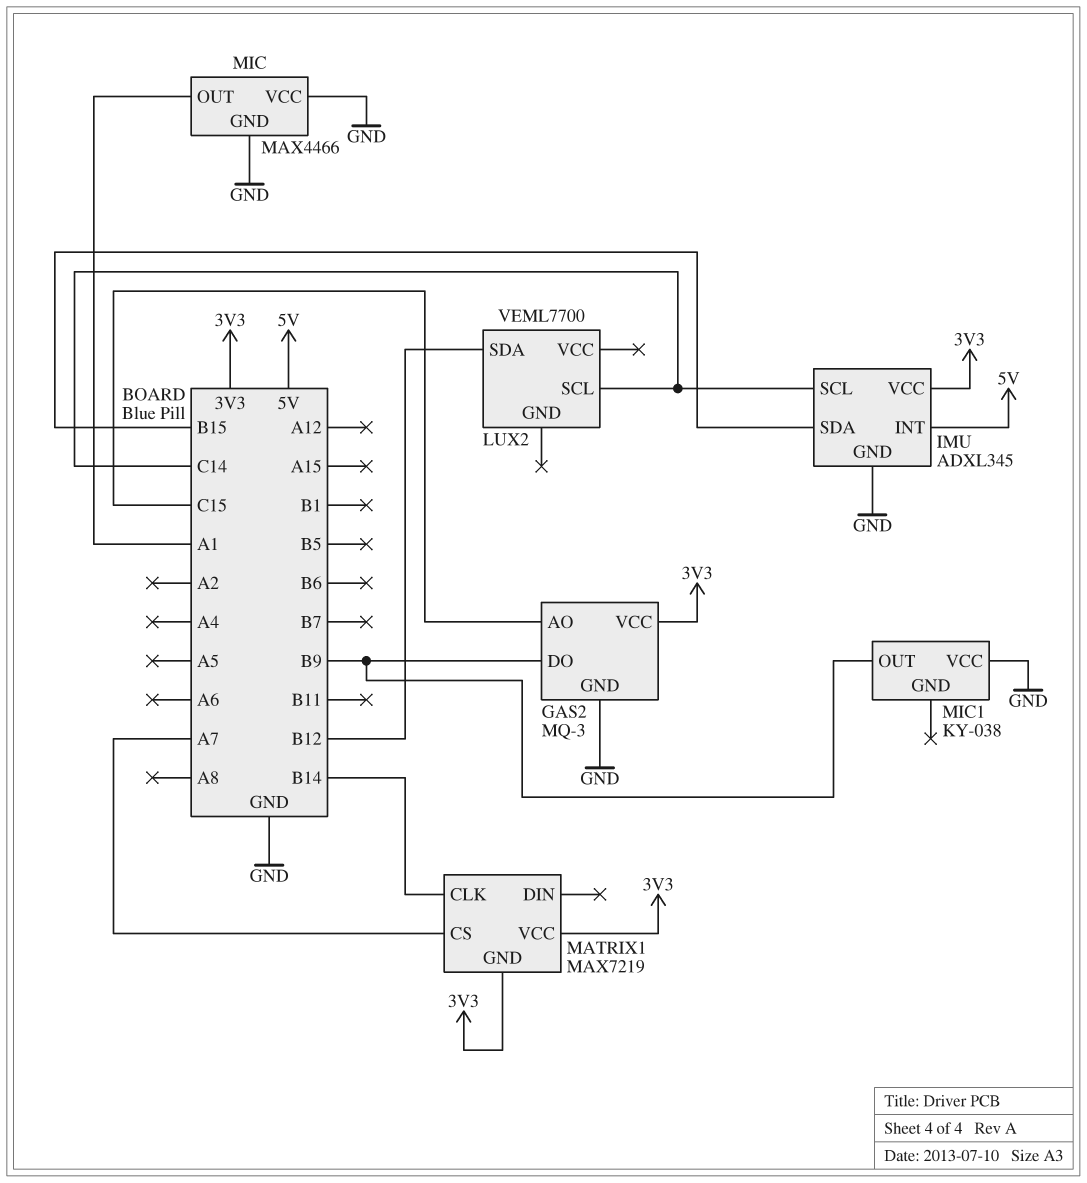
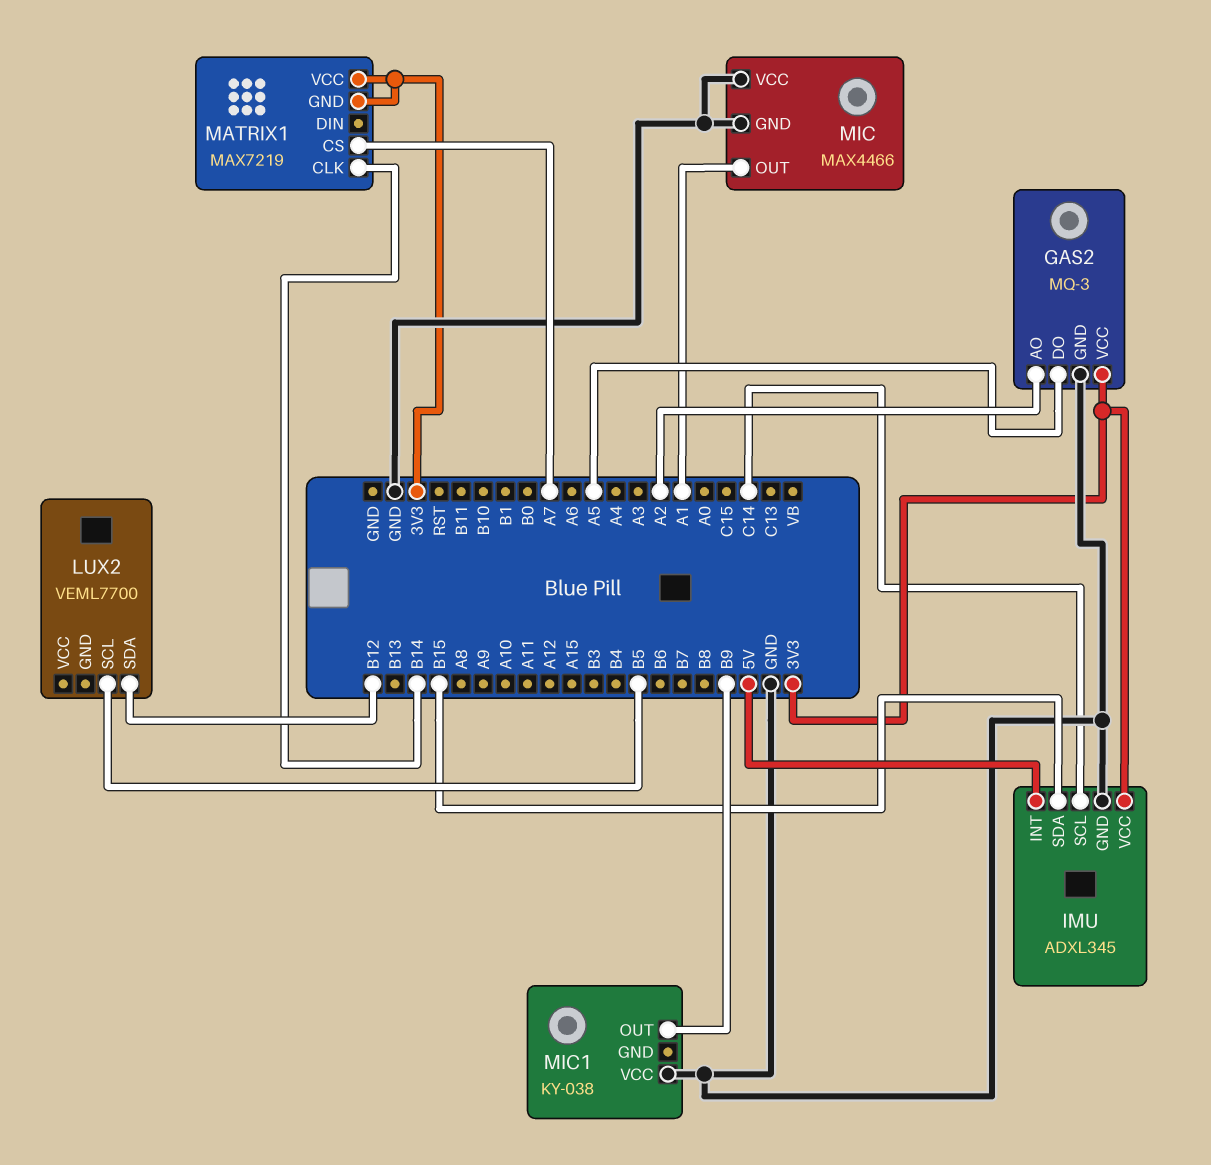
GAS2 pin AO: C15 -> A2
GAS2 pin DO: B9 -> A5
LUX2 pin SCL: C14 -> B5

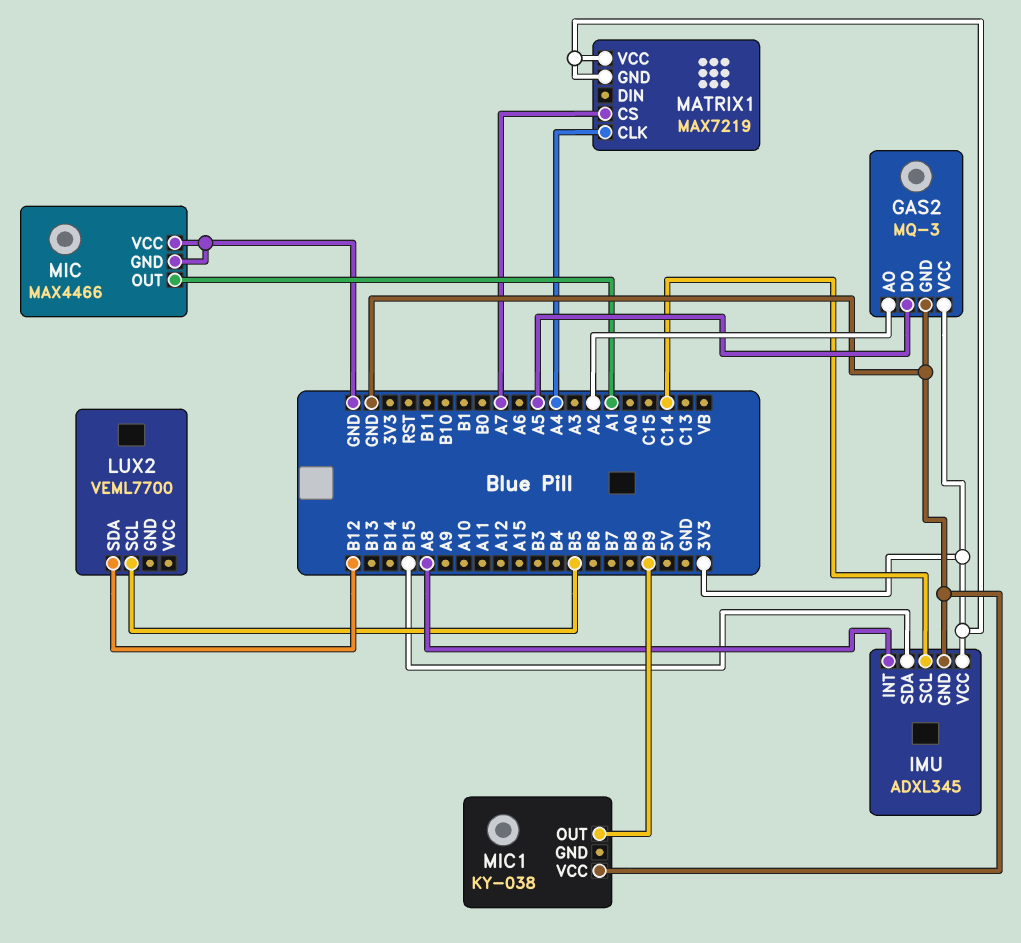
IMU pin INT: 5V -> A8
MATRIX1 pin CLK: B14 -> A4

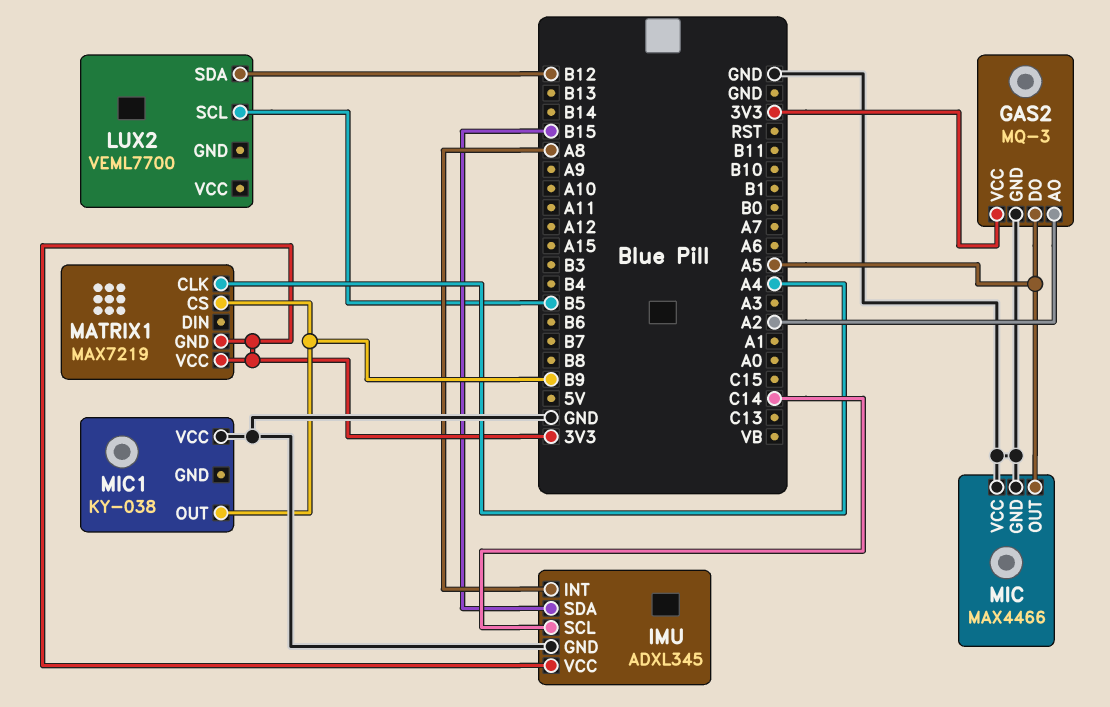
MATRIX1 pin CS: A7 -> B9
MIC pin OUT: A1 -> A5

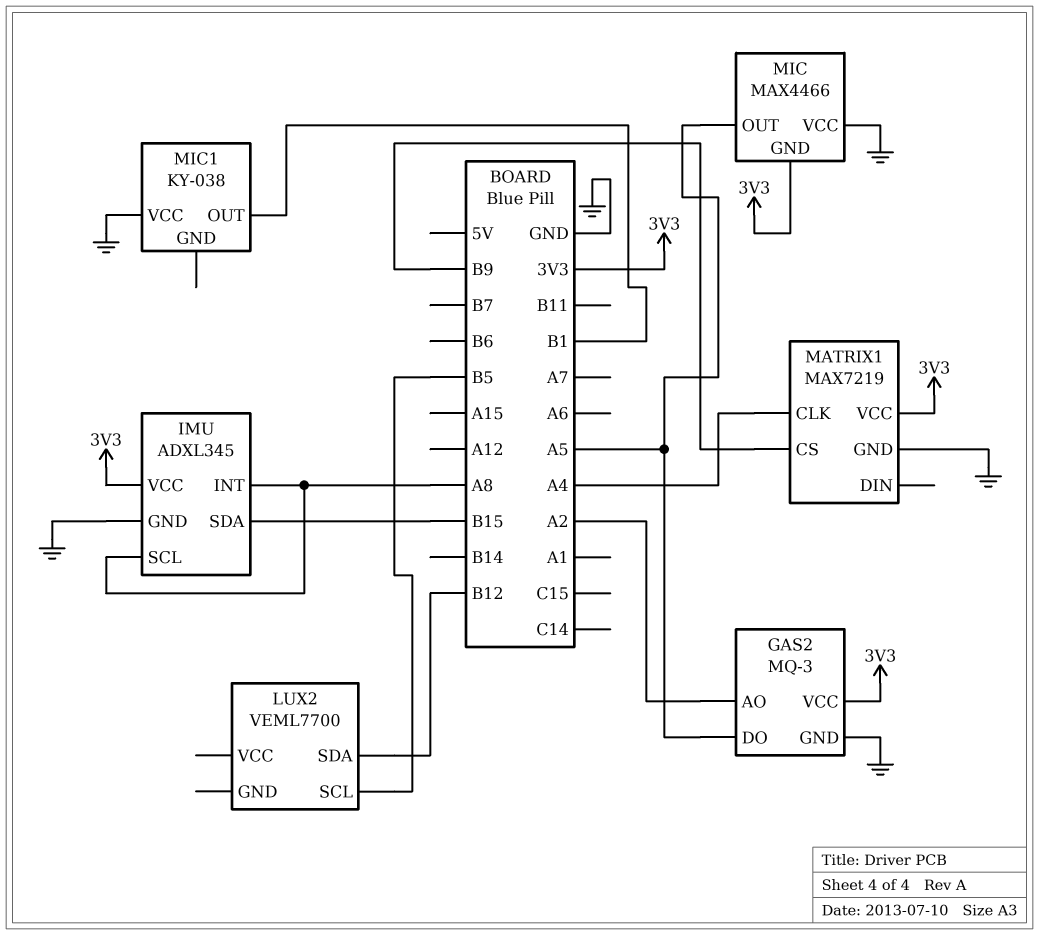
IMU pin SCL: C14 -> A8
MATRIX1 pin GND: 3V3 -> GND
MIC pin GND: GND -> 3V3
MIC1 pin OUT: B9 -> B1

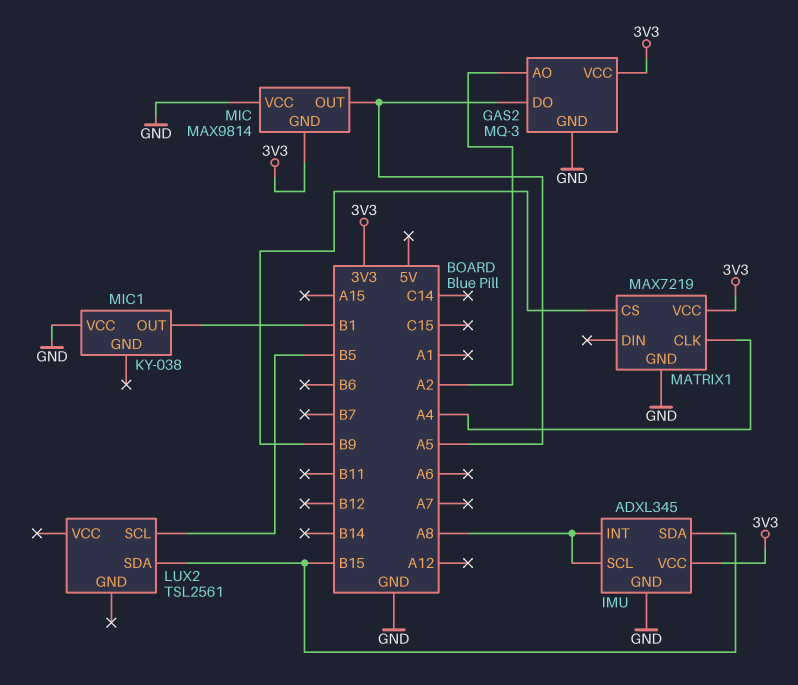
LUX2: VEML7700 -> TSL2561
LUX2 pin SDA: B12 -> B15
MIC: MAX4466 -> MAX9814

